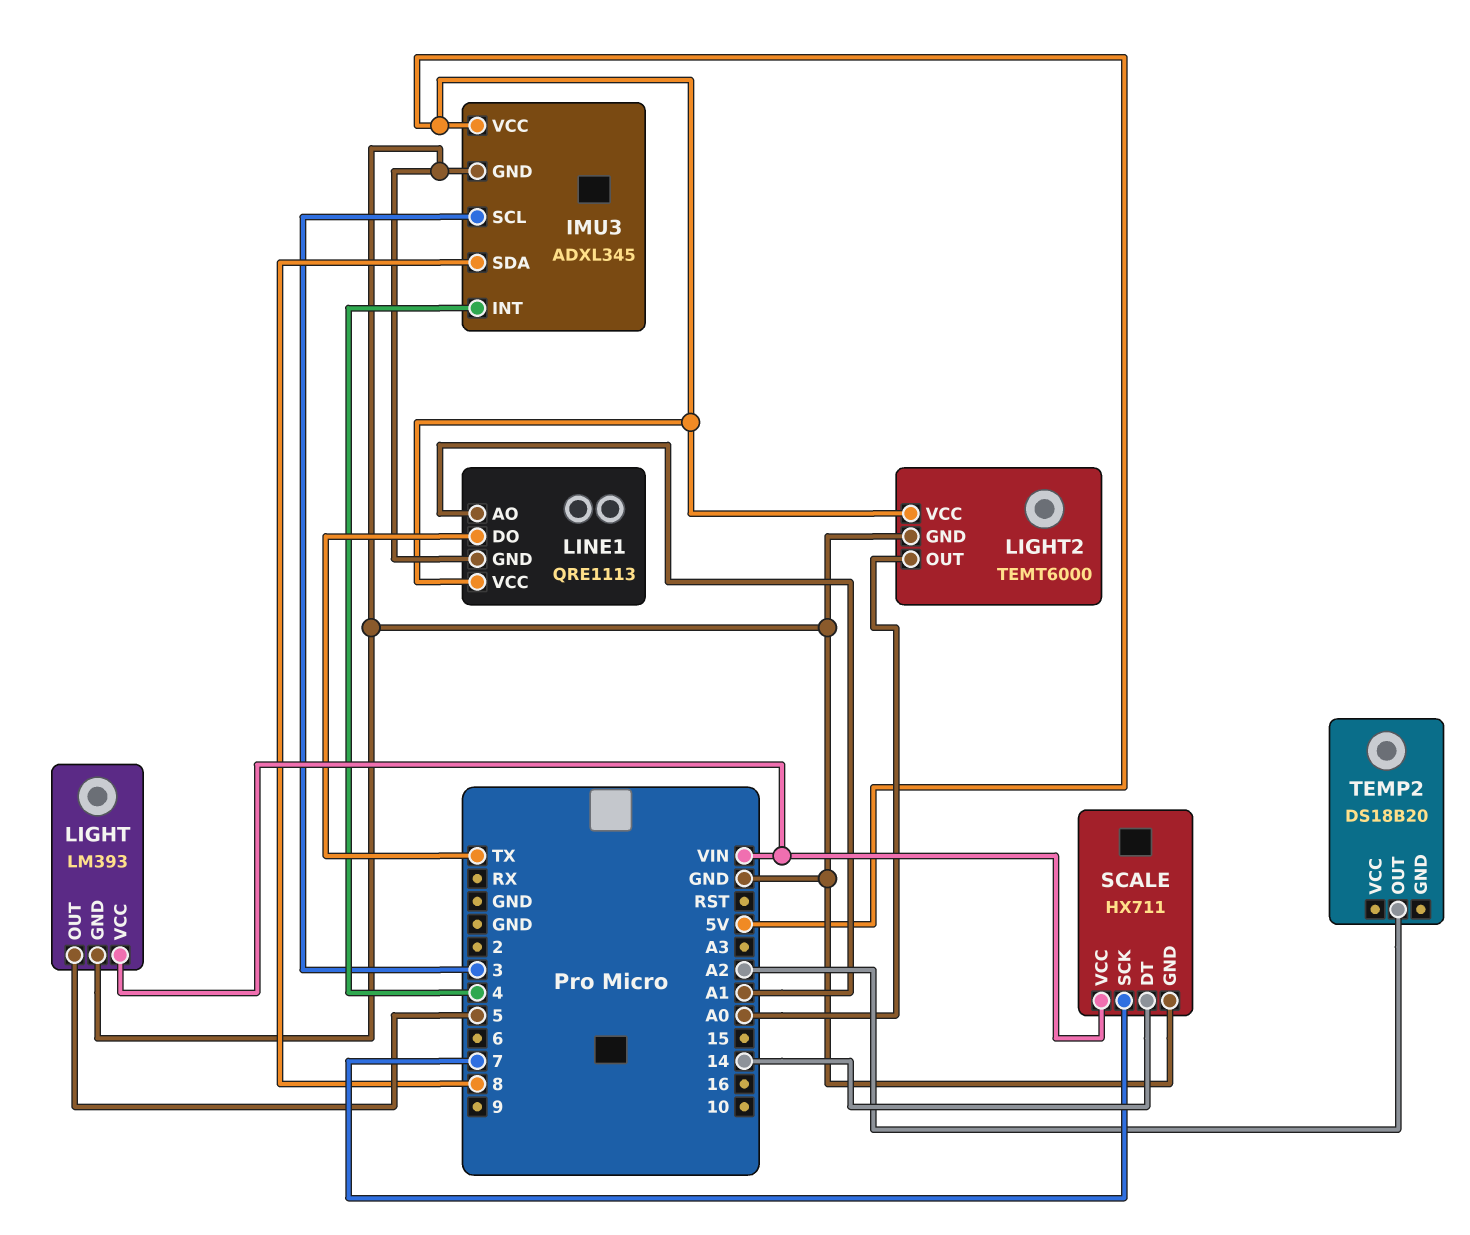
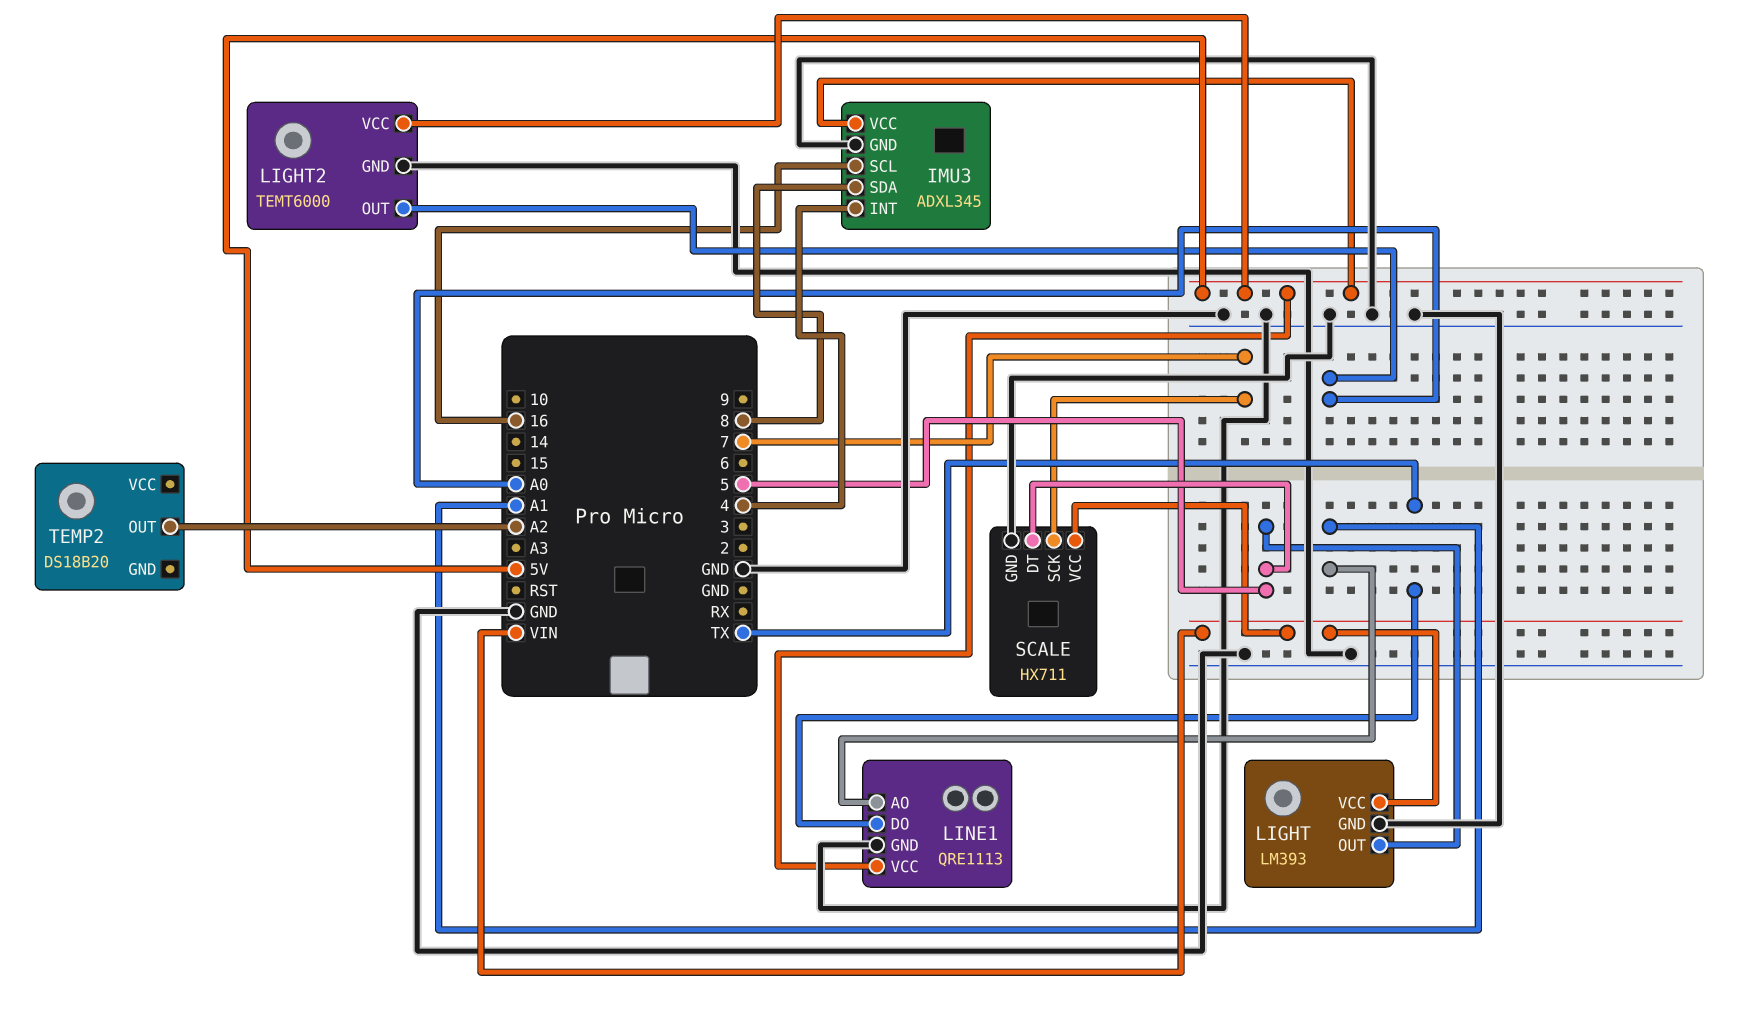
IMU3 pin SCL: 3 -> 16
SCALE pin DT: 14 -> 5

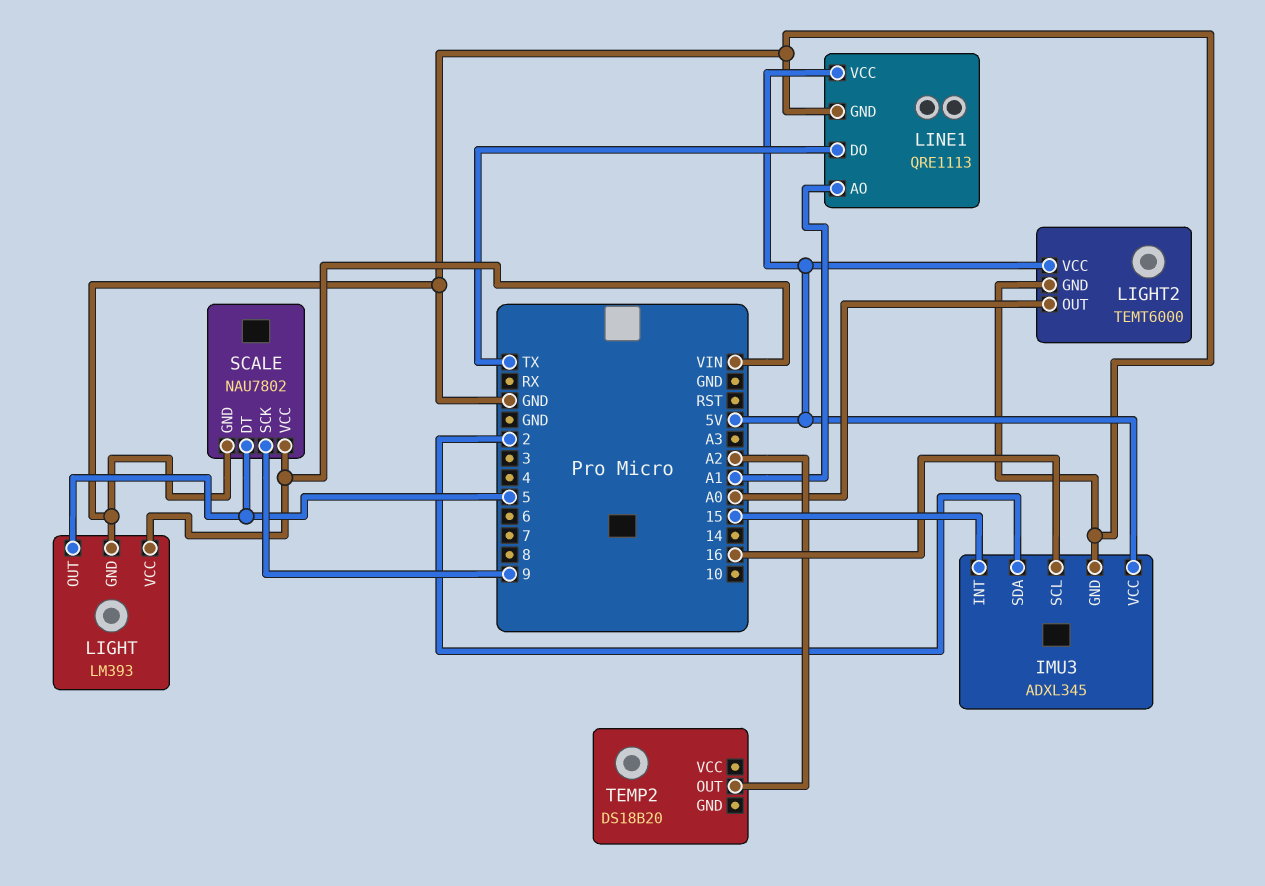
IMU3 pin INT: 4 -> 15
IMU3 pin SDA: 8 -> 2
SCALE: HX711 -> NAU7802
SCALE pin SCK: 7 -> 9

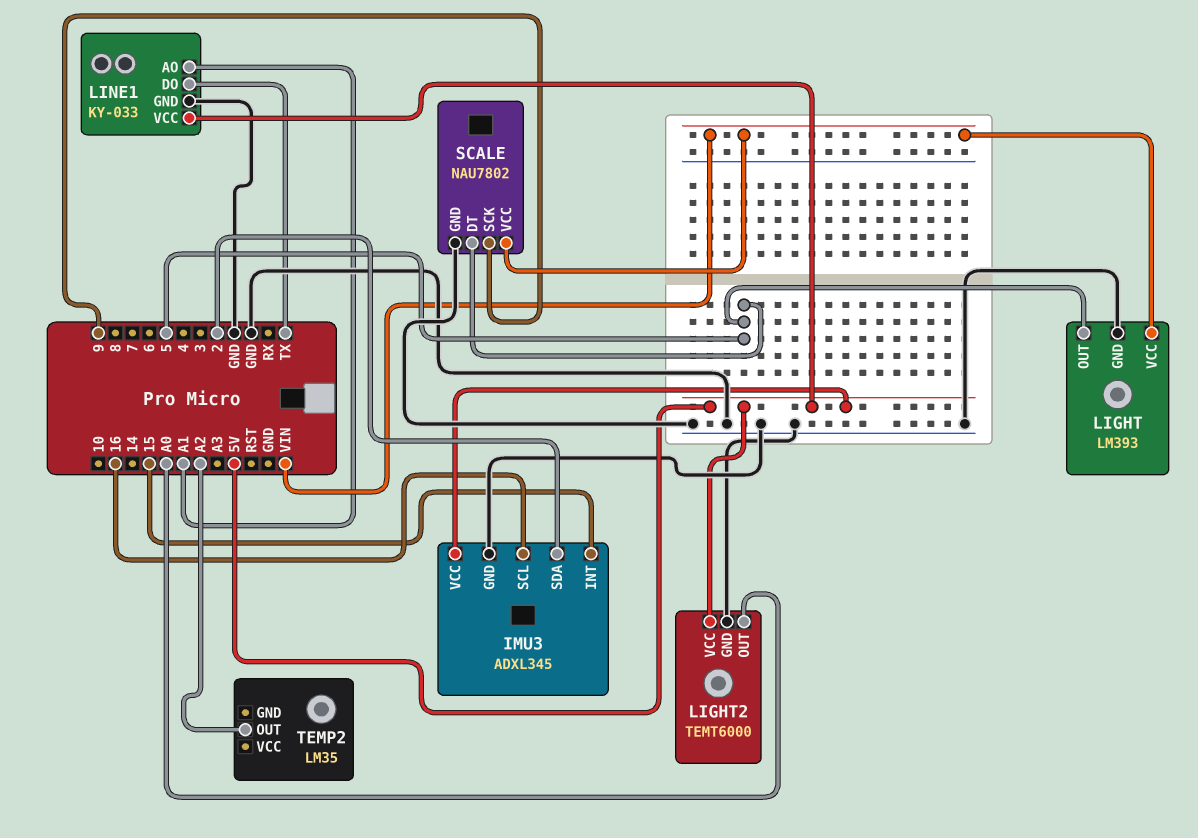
LINE1: QRE1113 -> KY-033
TEMP2: DS18B20 -> LM35

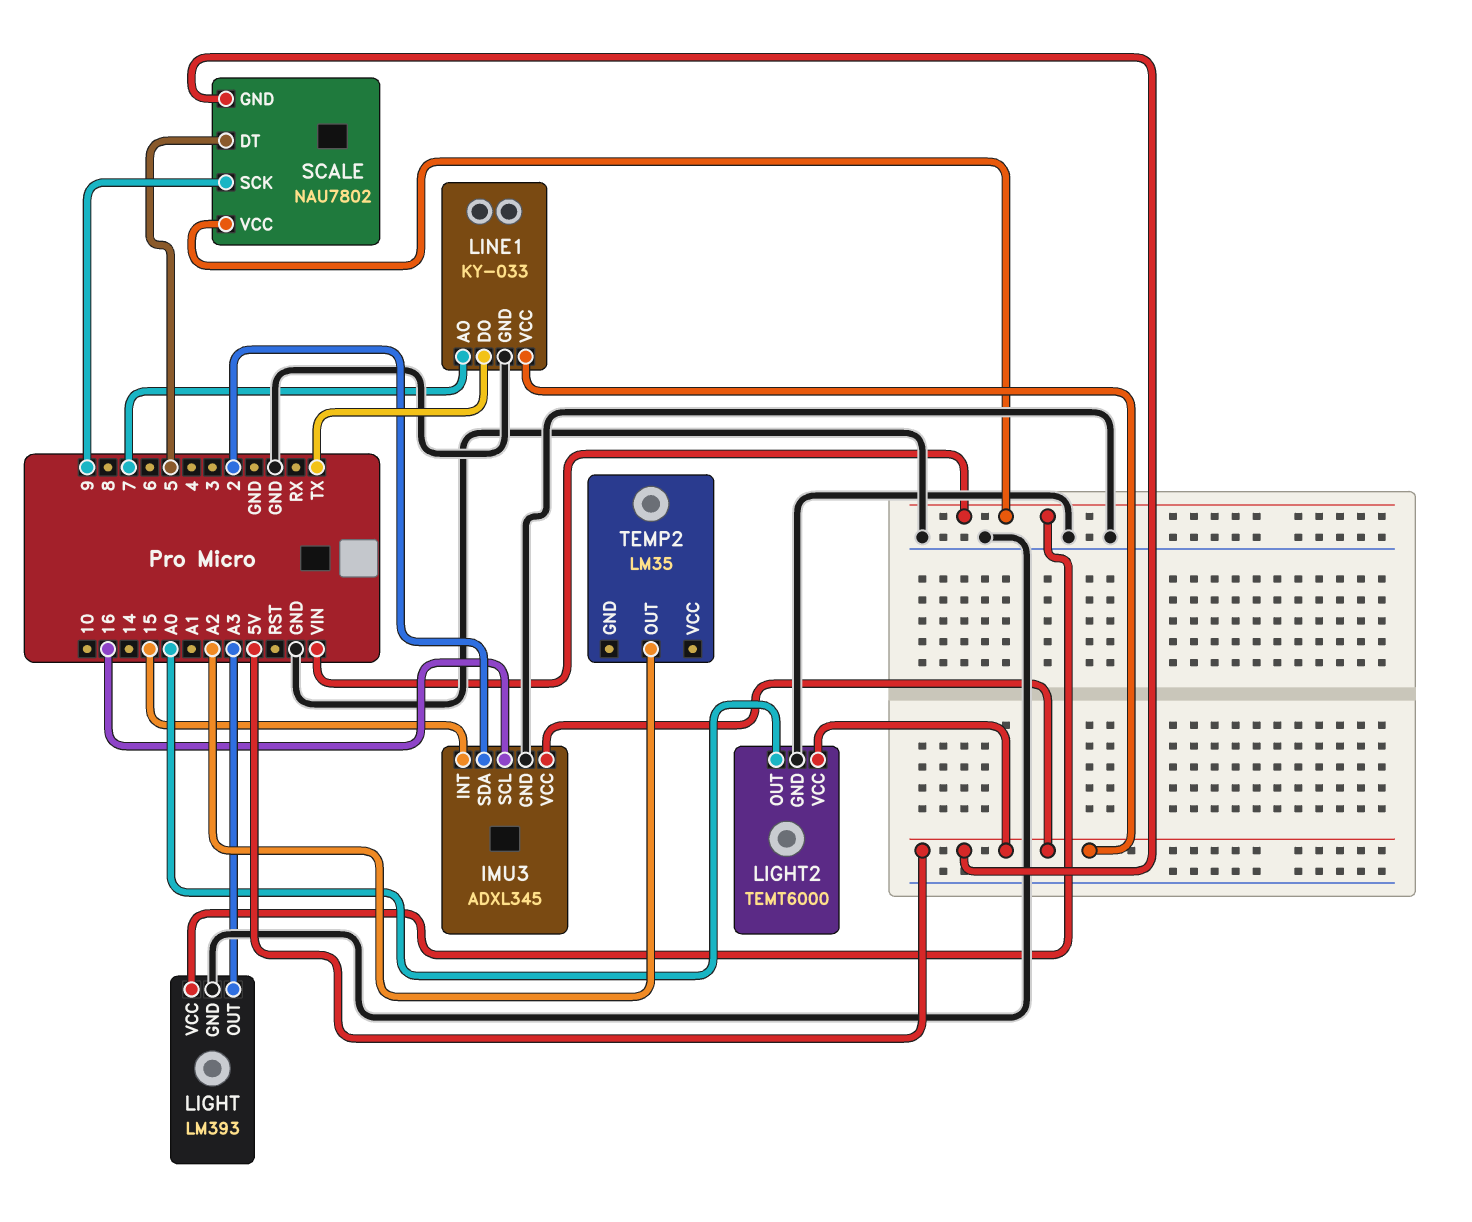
LIGHT pin OUT: 5 -> A3
LINE1 pin AO: A1 -> 7
SCALE pin GND: GND -> 5V

